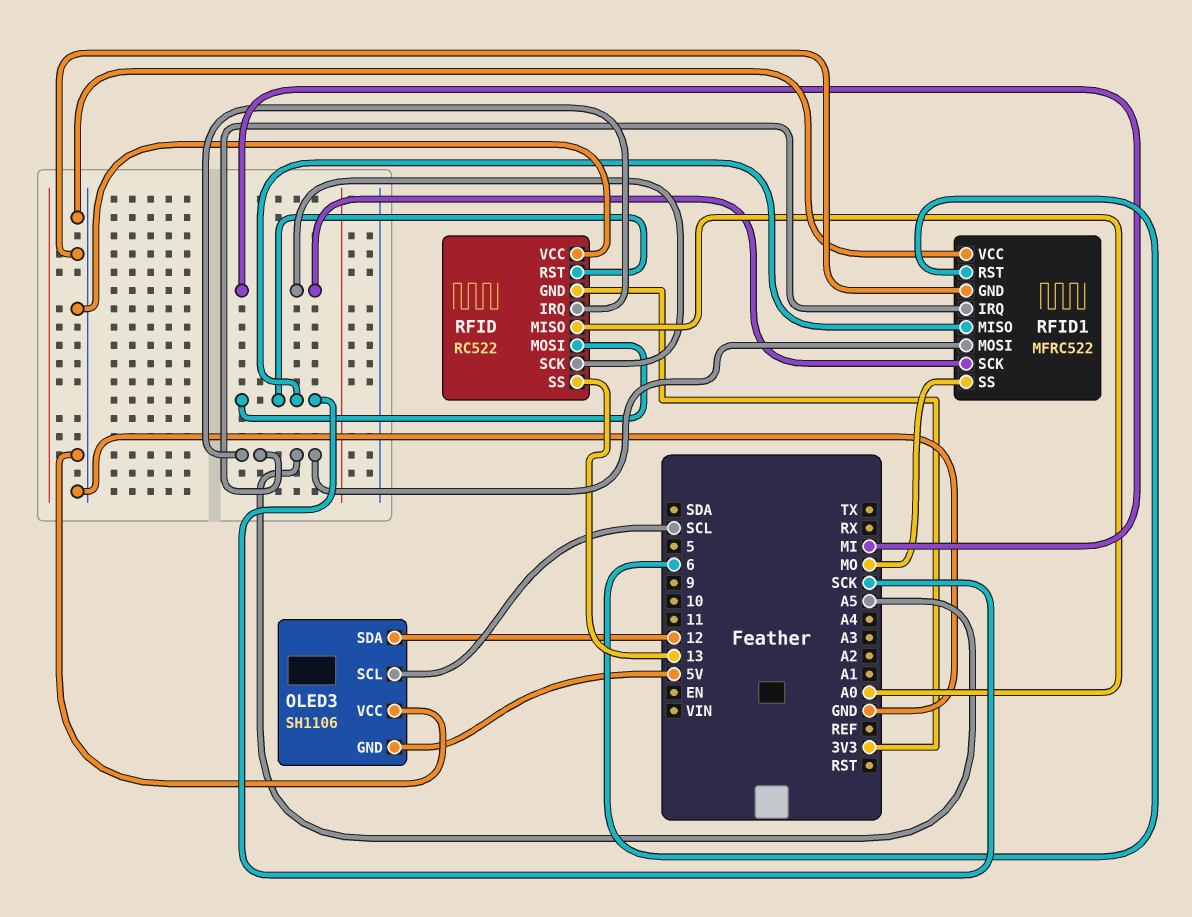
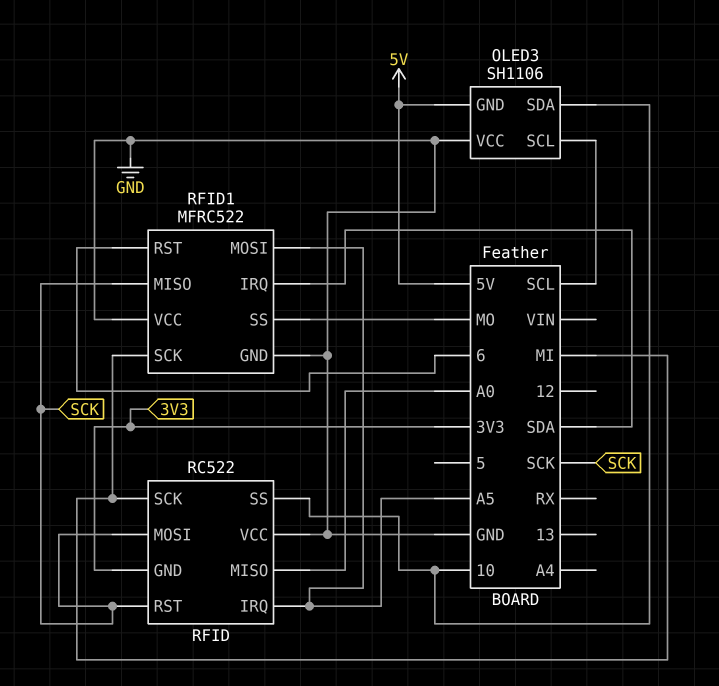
OLED3 pin SDA: 12 -> 10
RFID pin SS: 13 -> 10
RFID1 pin IRQ: A5 -> SDA

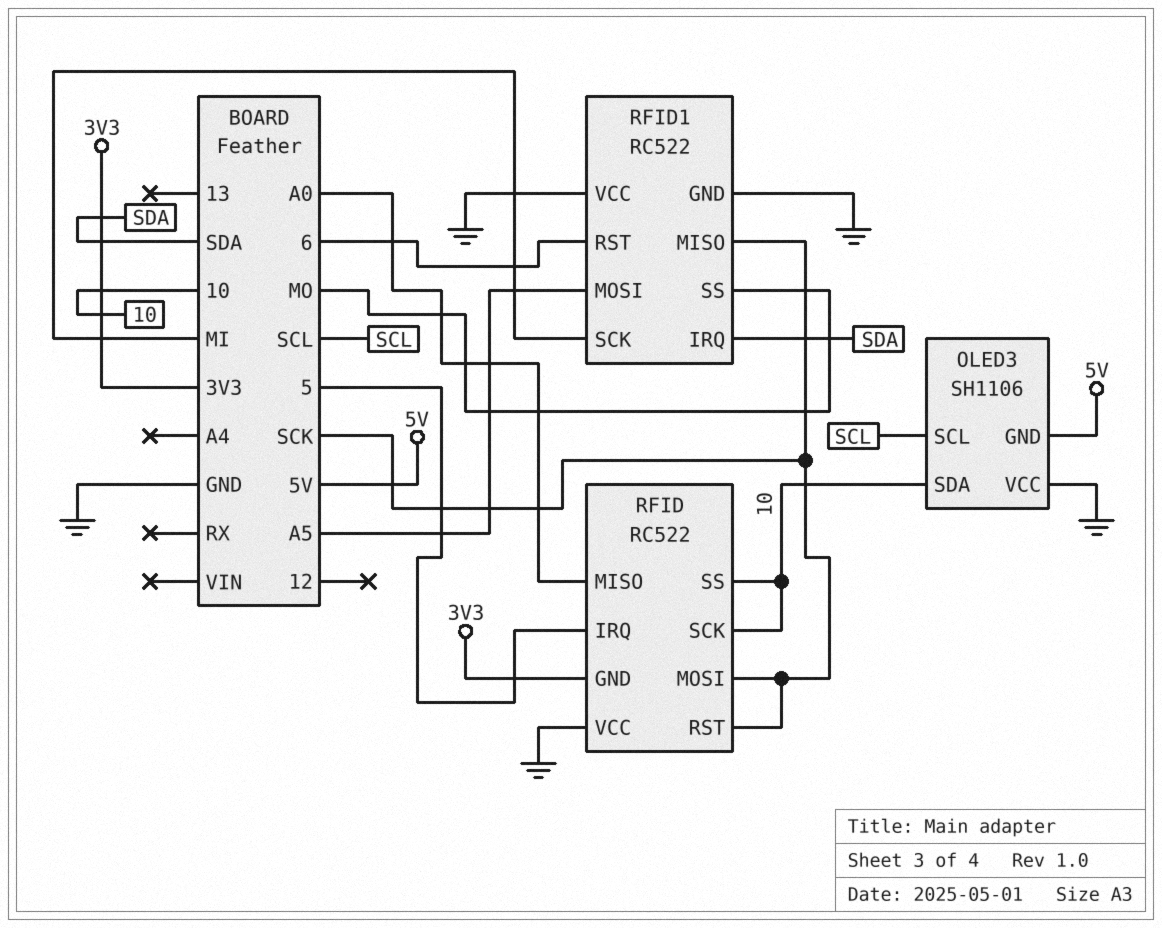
RFID pin IRQ: A5 -> 5
RFID pin SCK: MI -> 10
RFID1: MFRC522 -> RC522

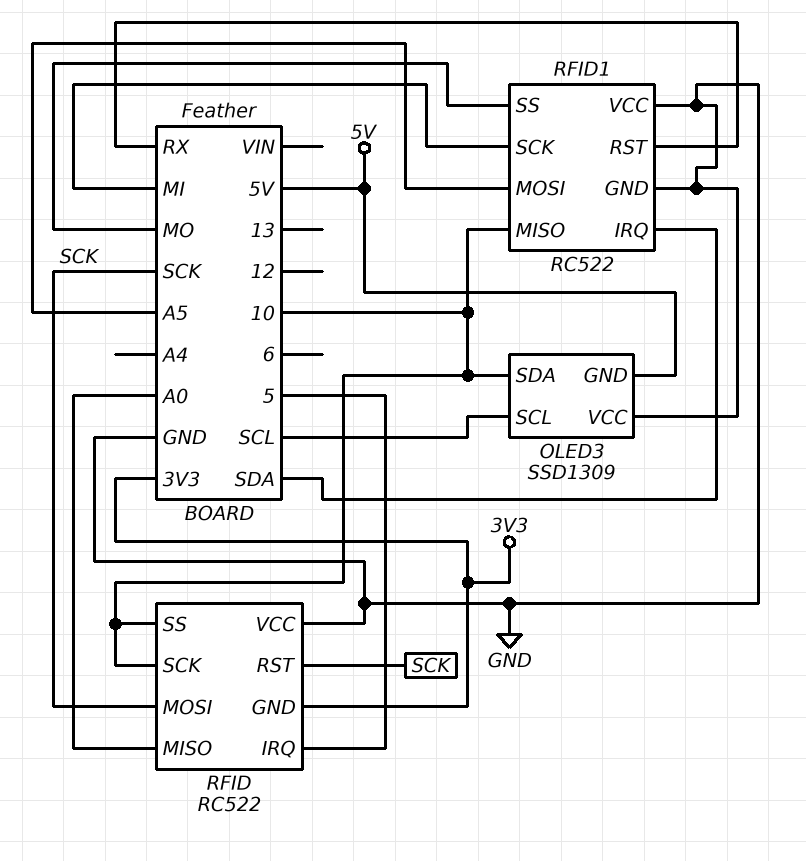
OLED3: SH1106 -> SSD1309
RFID1 pin MISO: SCK -> 10
RFID1 pin RST: 6 -> RX

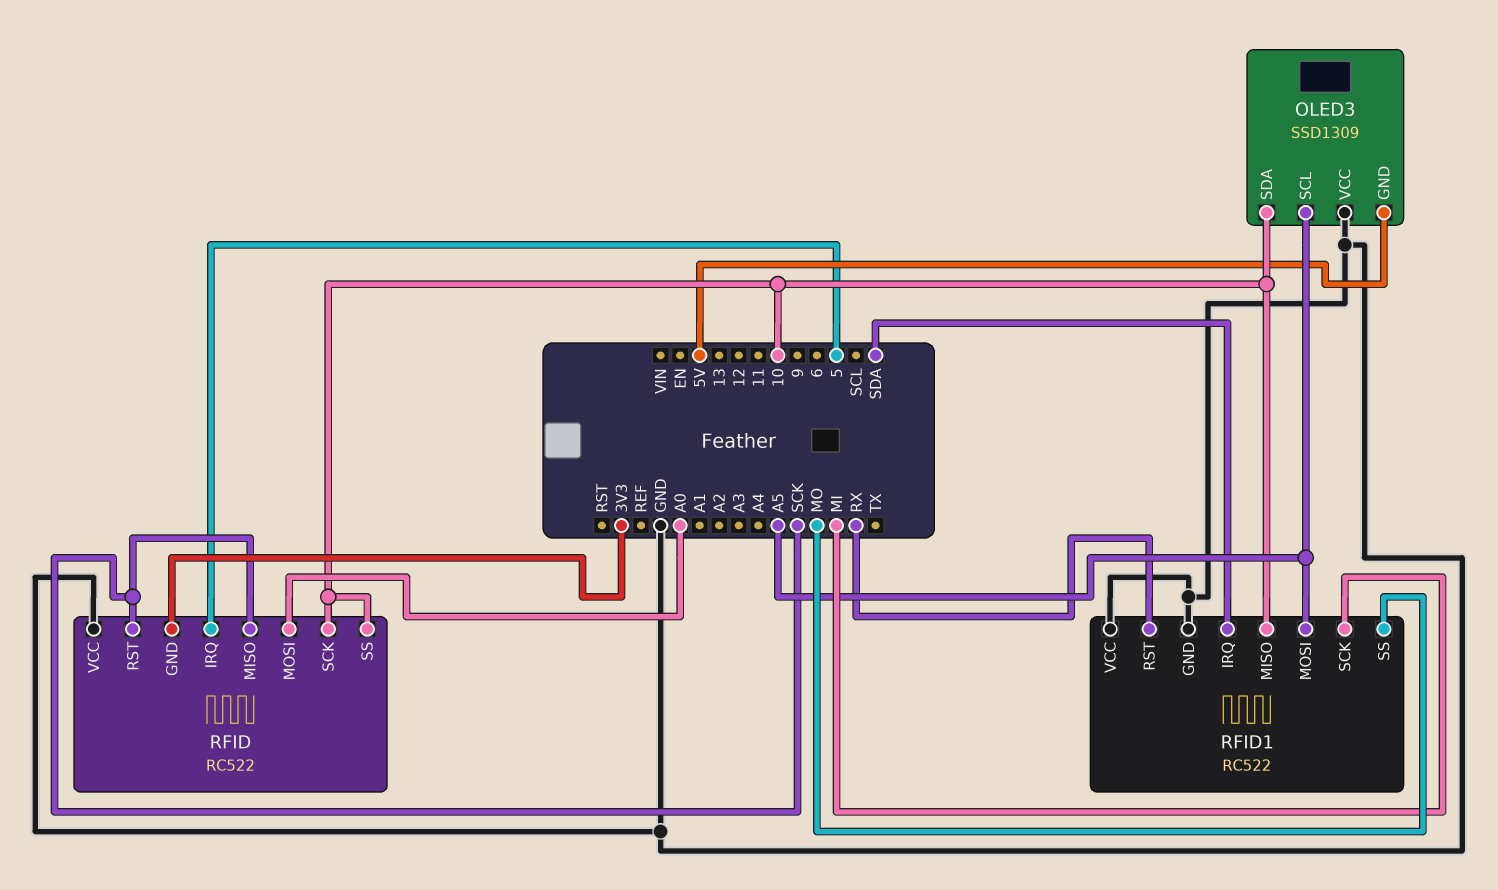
OLED3 pin SCL: SCL -> A5
RFID pin MISO: A0 -> SCK
RFID pin MOSI: SCK -> A0

